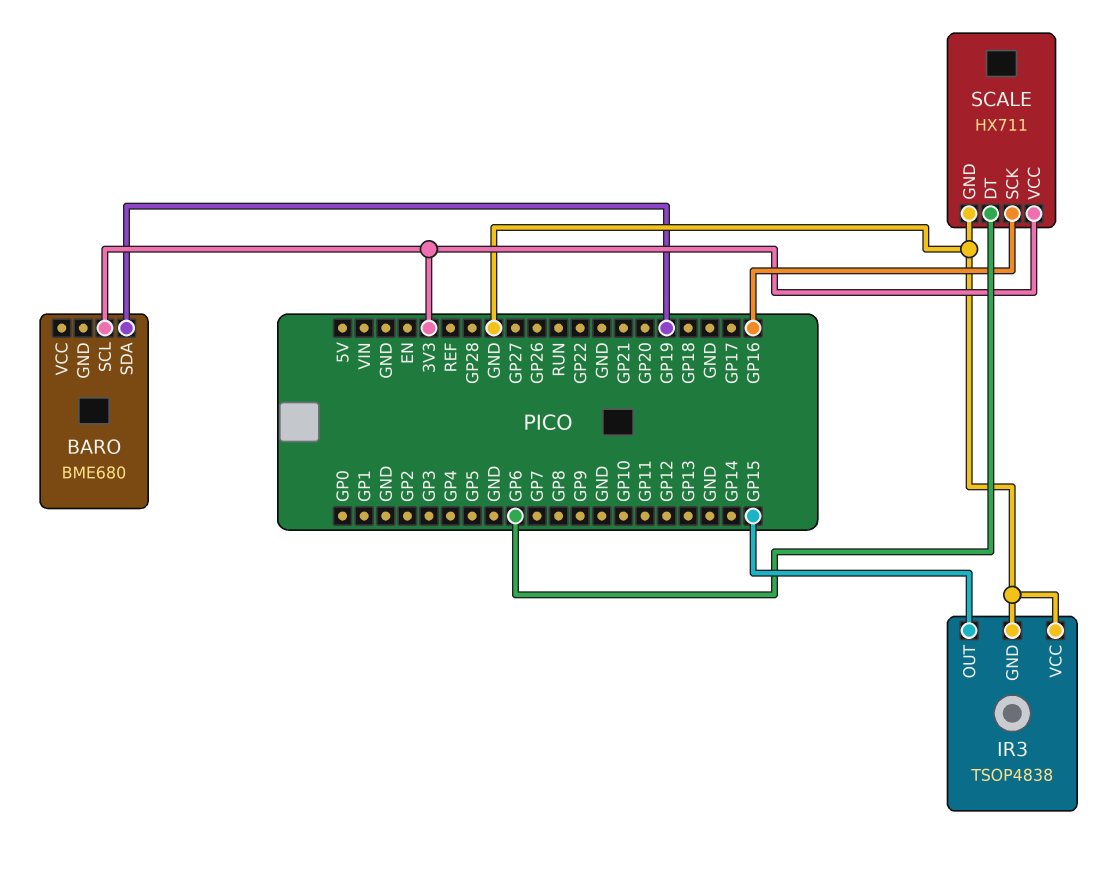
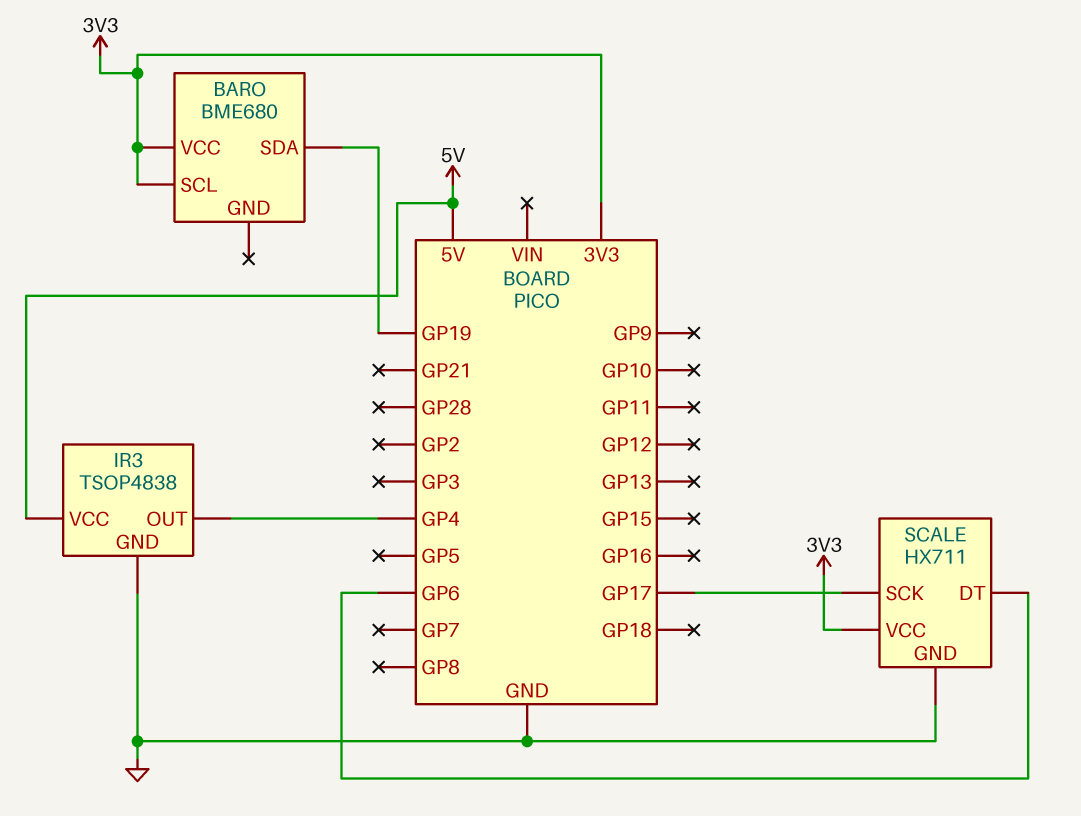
BARO pin VCC: none -> 3V3
IR3 pin OUT: GP15 -> GP4
IR3 pin VCC: GND -> 5V
SCALE pin SCK: GP16 -> GP17

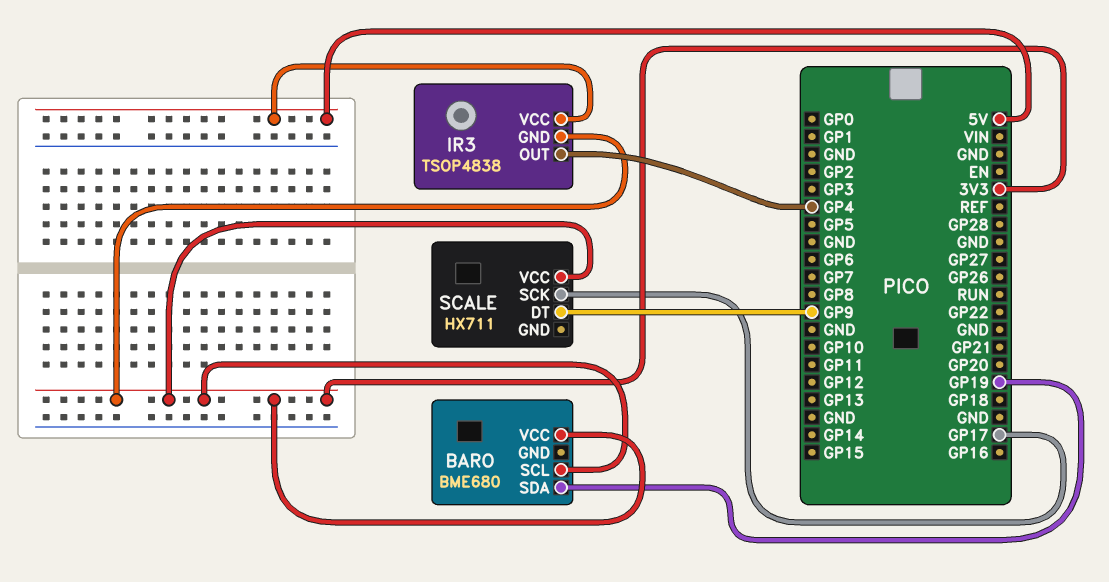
IR3 pin GND: GND -> 3V3
SCALE pin DT: GP6 -> GP9
SCALE pin GND: GND -> none

